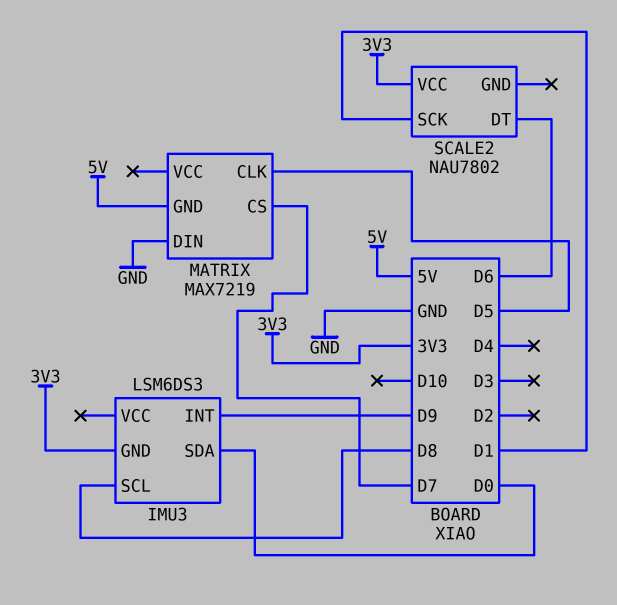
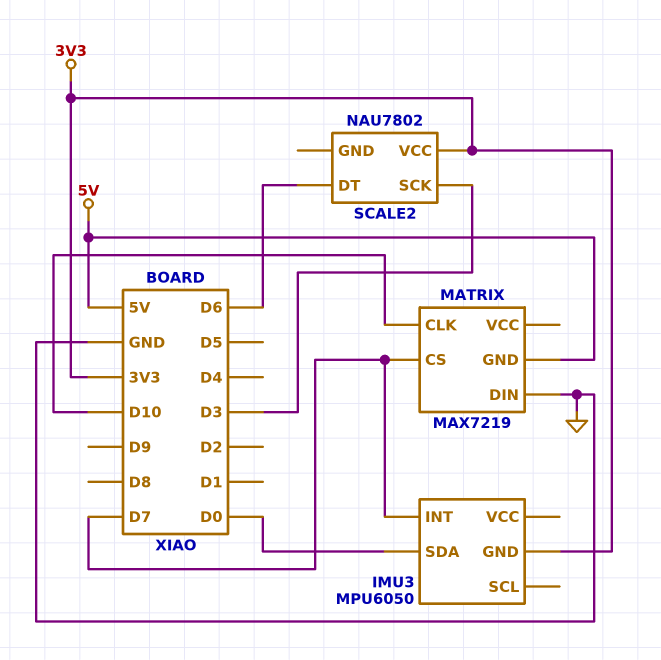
IMU3: LSM6DS3 -> MPU6050
IMU3 pin INT: D9 -> D7
IMU3 pin SCL: D8 -> none
MATRIX pin CLK: D5 -> D10
SCALE2 pin SCK: D1 -> D3

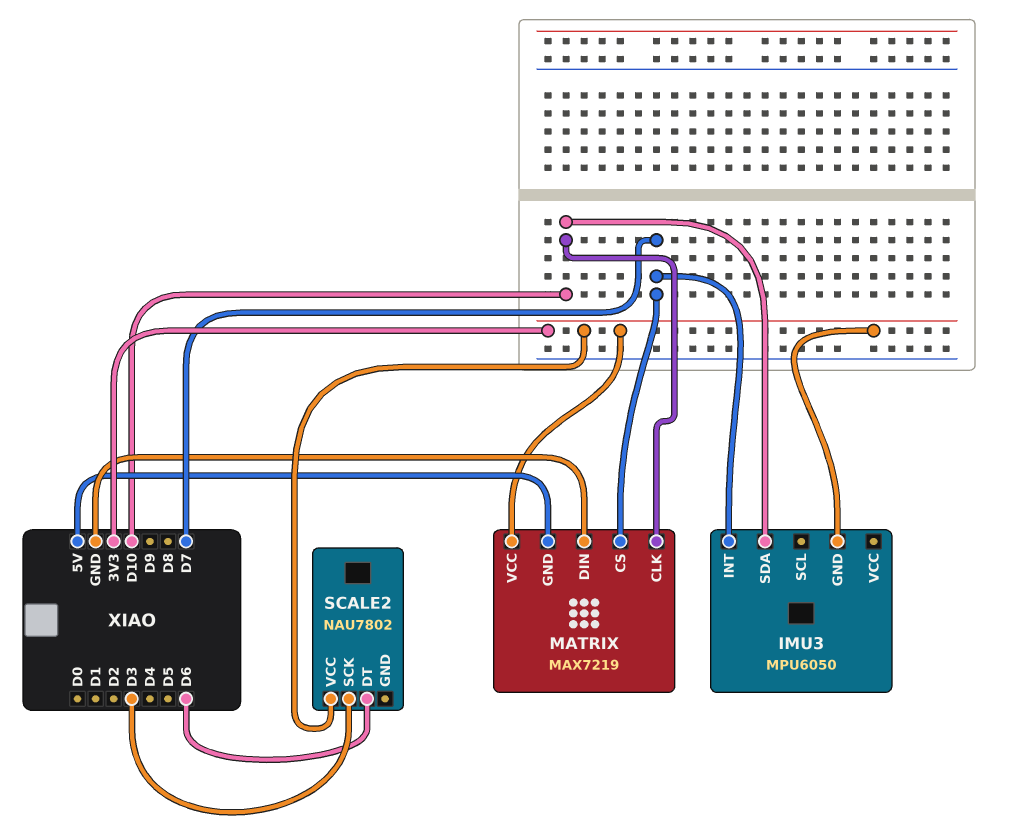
IMU3 pin SDA: D0 -> D10
MATRIX pin VCC: none -> 3V3

